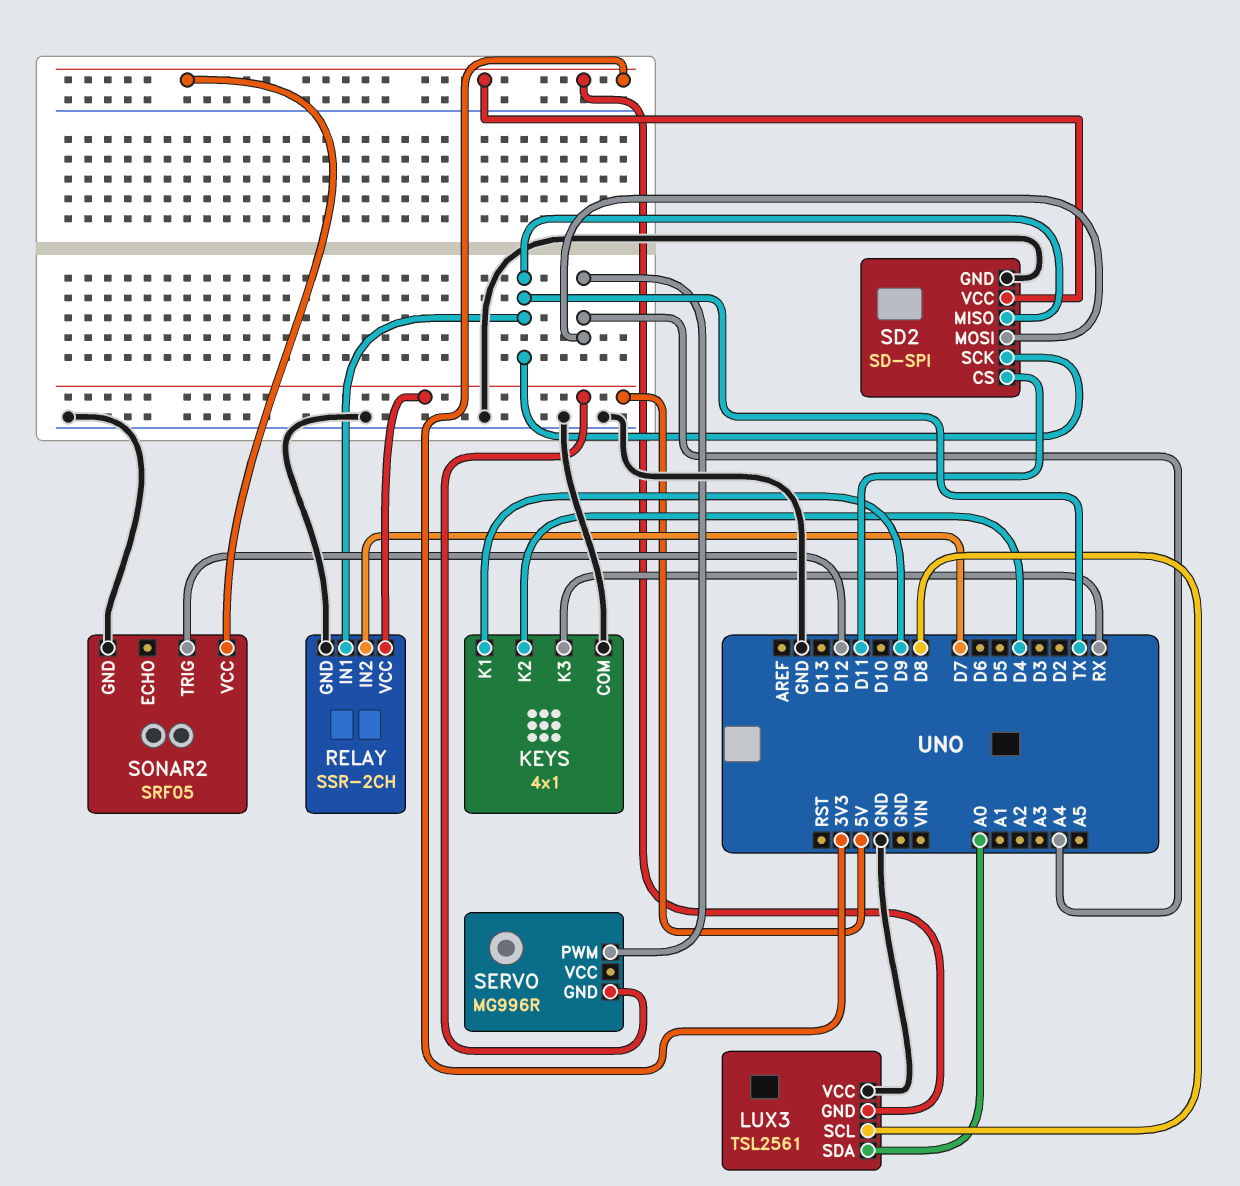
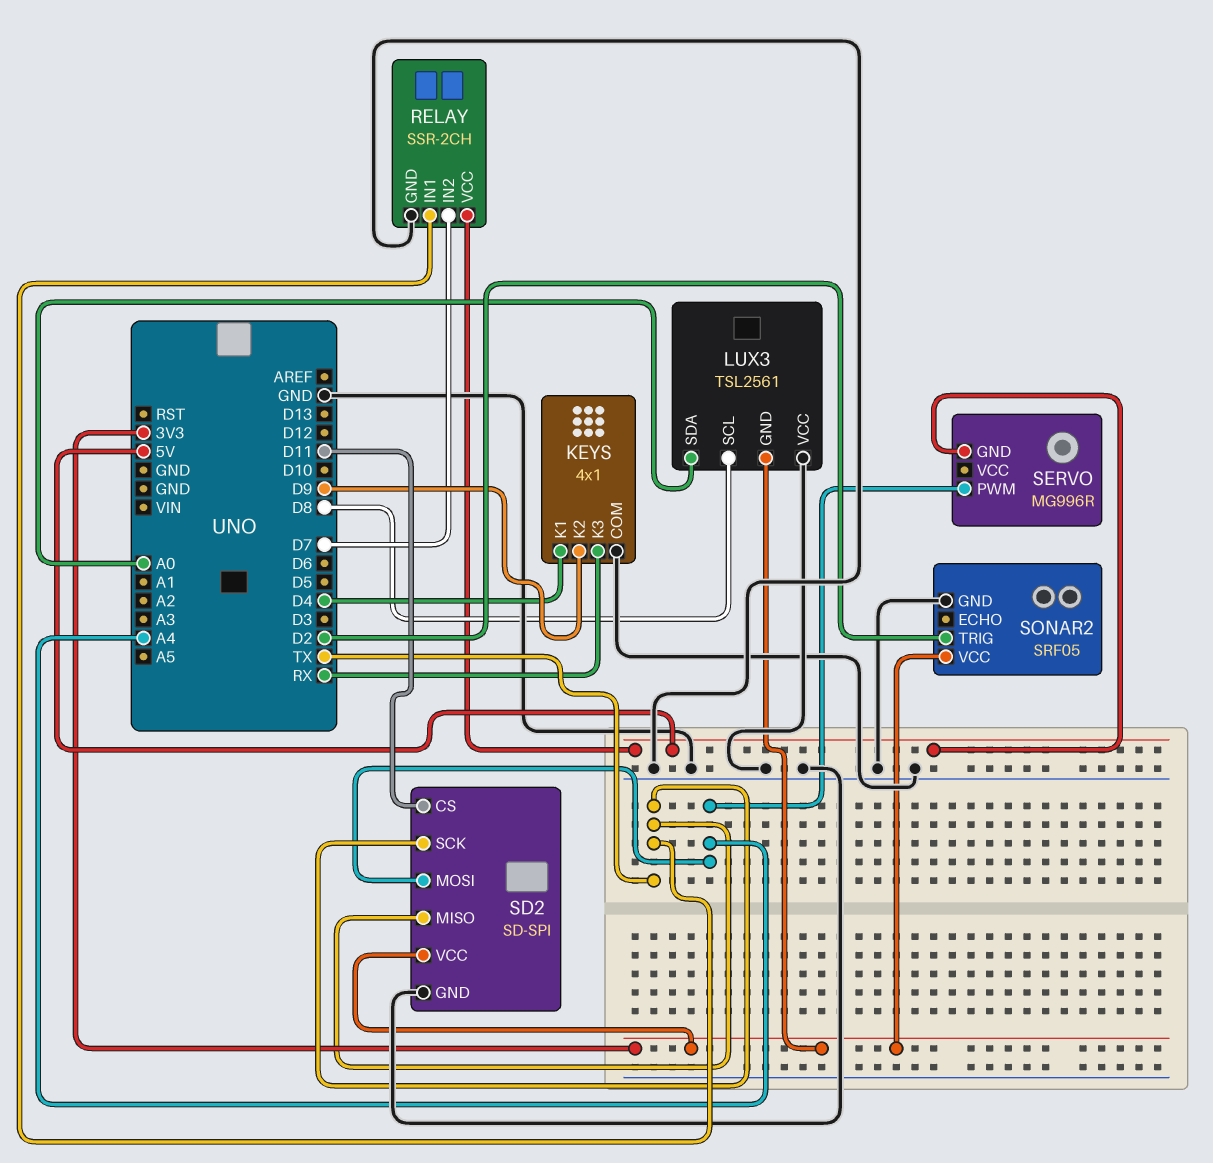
KEYS pin K1: D9 -> D4
KEYS pin K2: D4 -> D9
SONAR2 pin TRIG: D12 -> D2

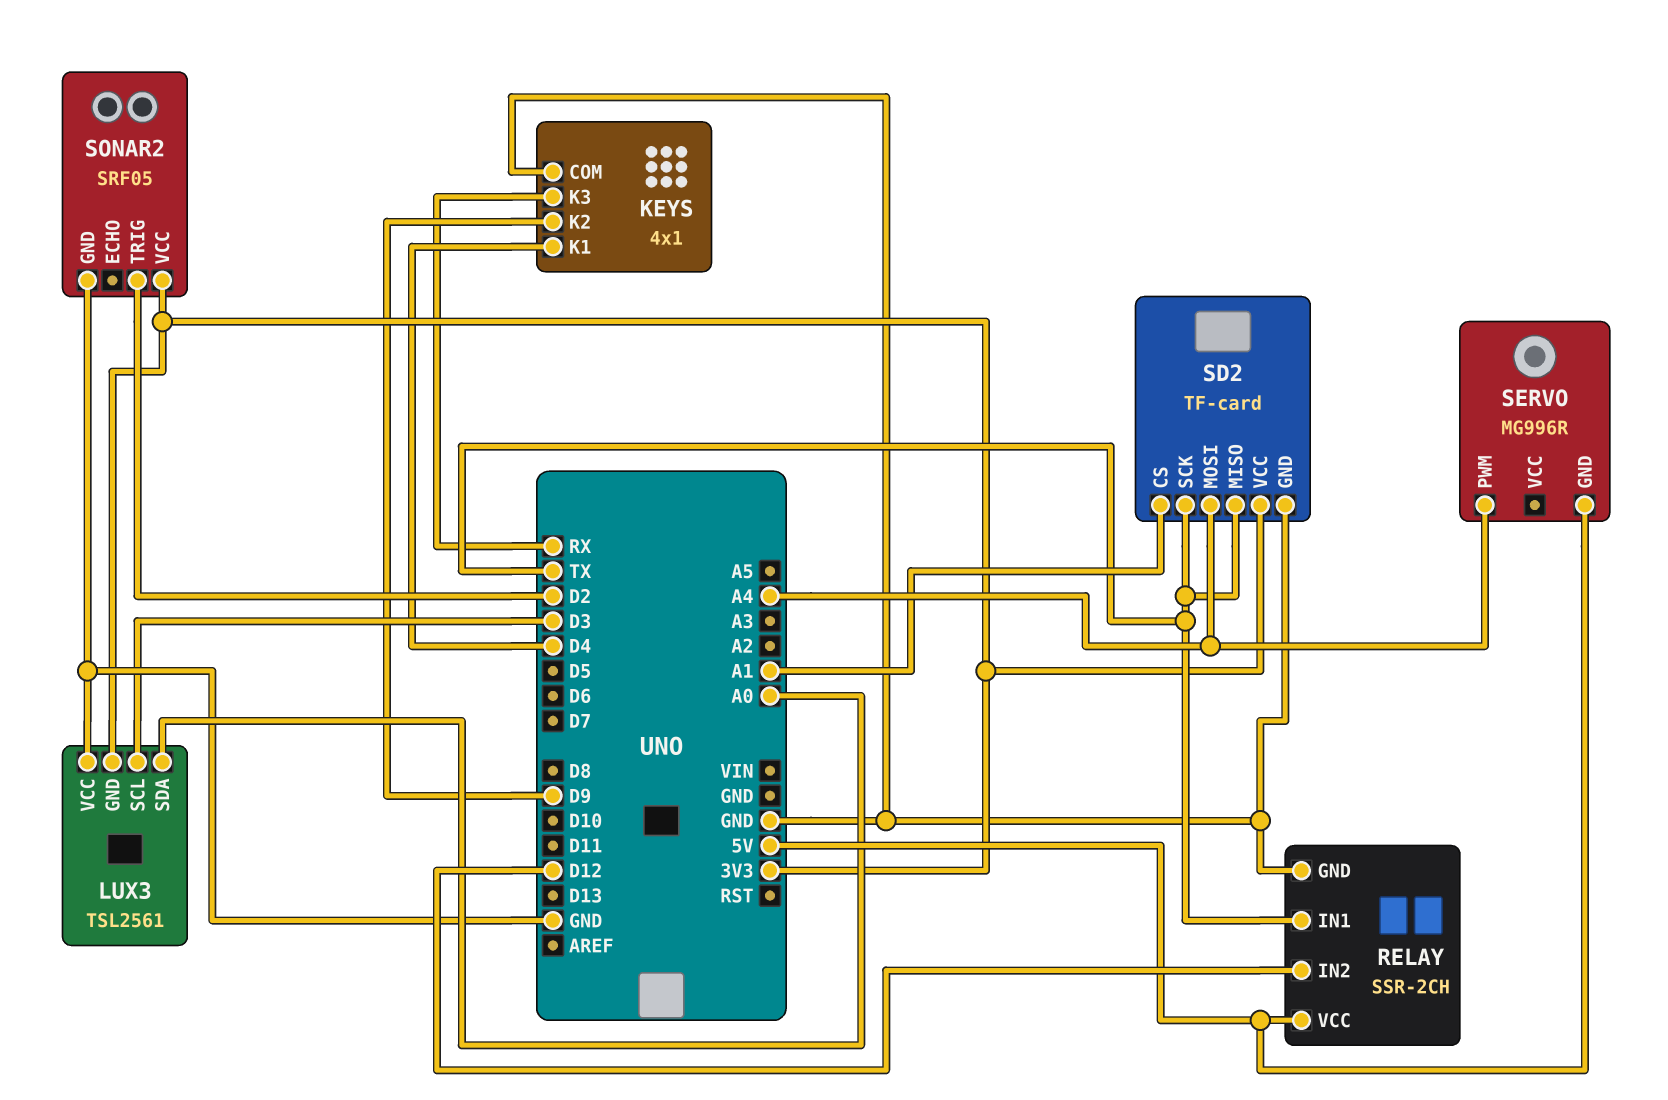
LUX3 pin SCL: D8 -> D3
RELAY pin IN2: D7 -> D12
SD2: SD-SPI -> TF-card
SD2 pin CS: D11 -> A1

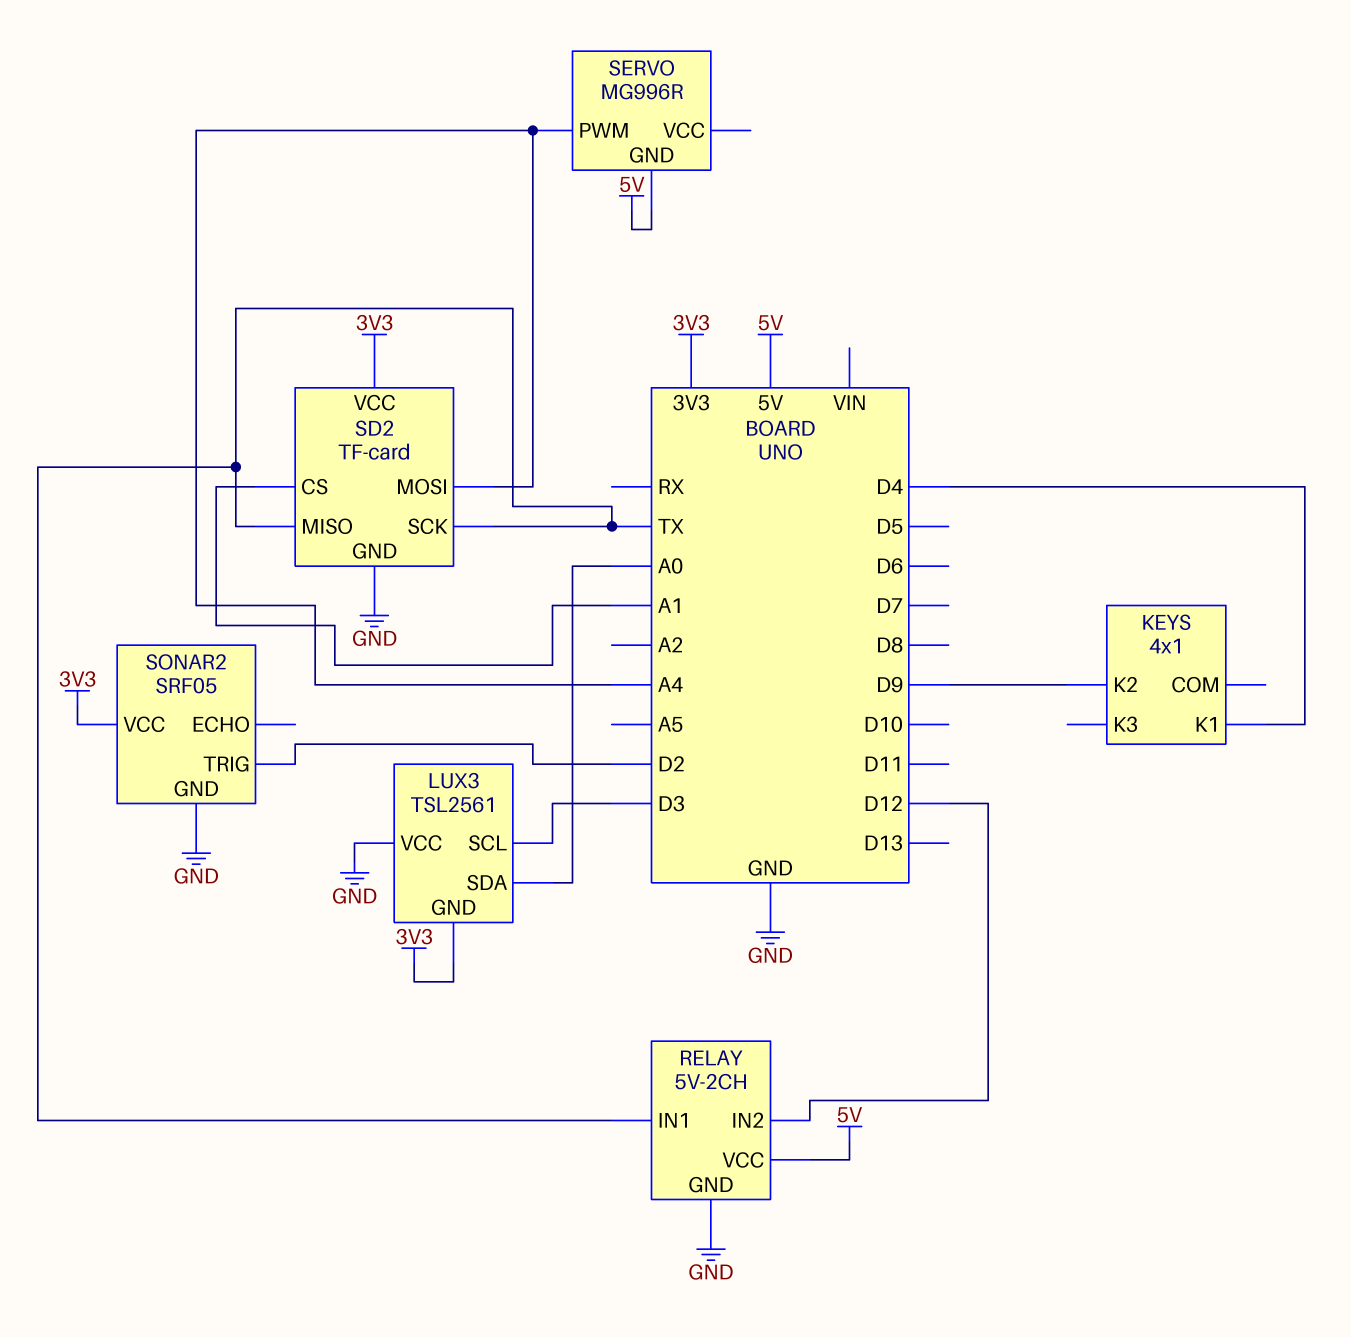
KEYS pin COM: GND -> none
KEYS pin K3: RX -> none
RELAY: SSR-2CH -> 5V-2CH

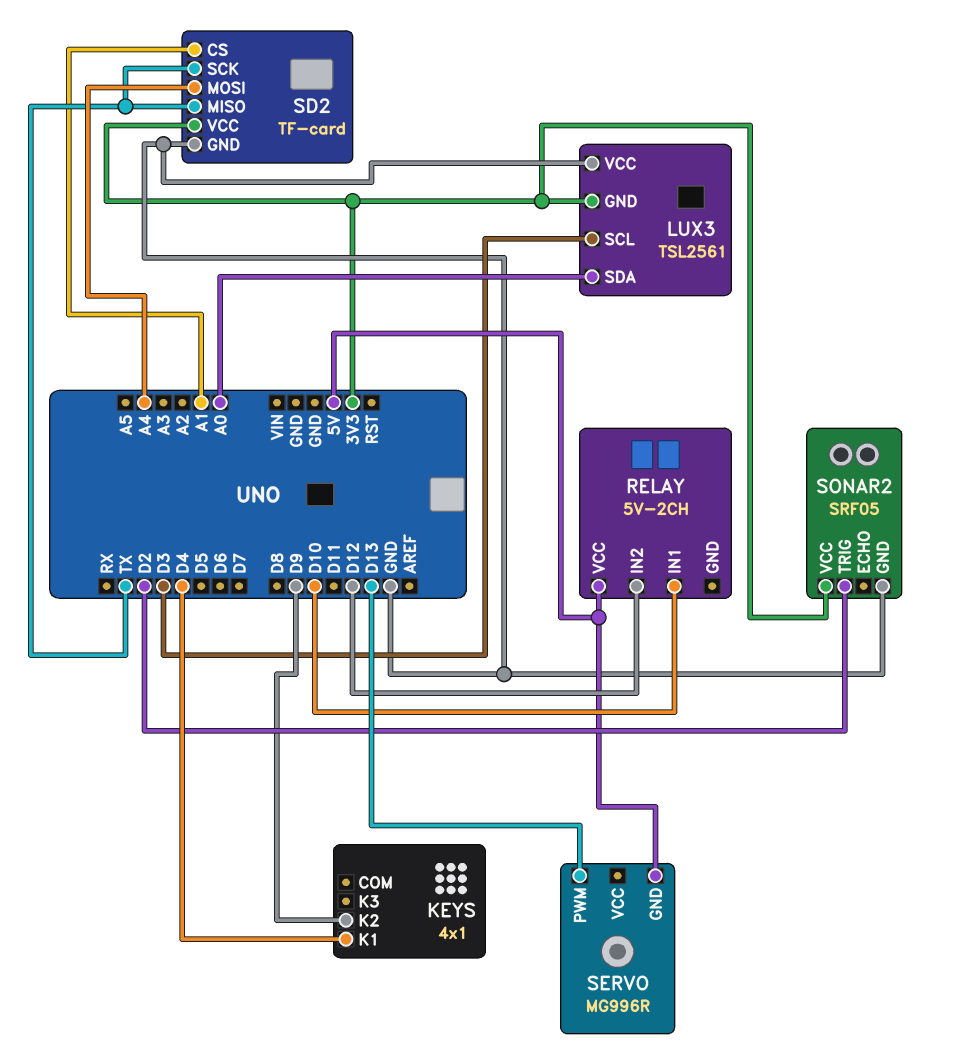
RELAY pin GND: GND -> none
RELAY pin IN1: TX -> D10
SERVO pin PWM: A4 -> D13

